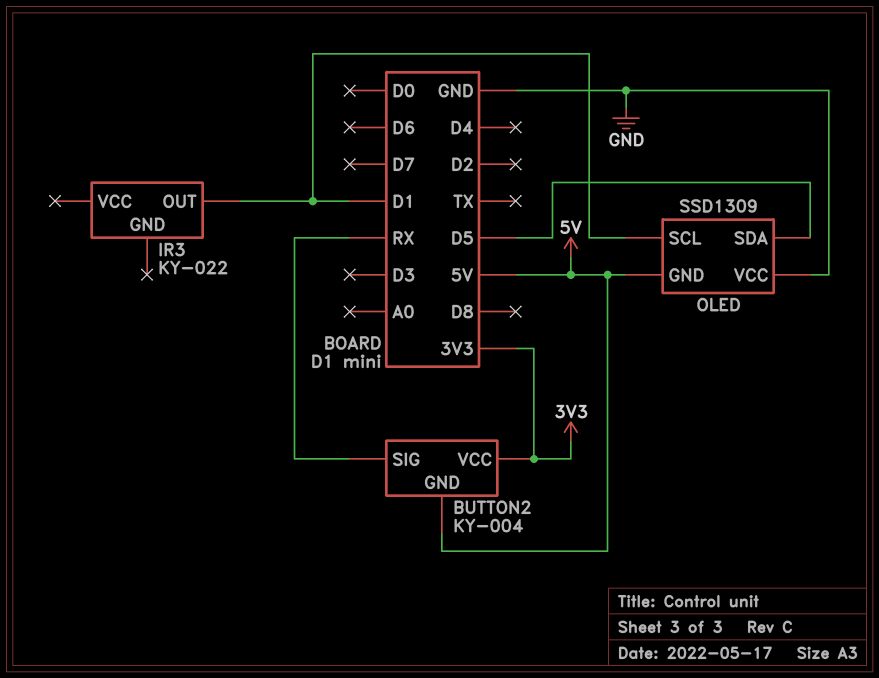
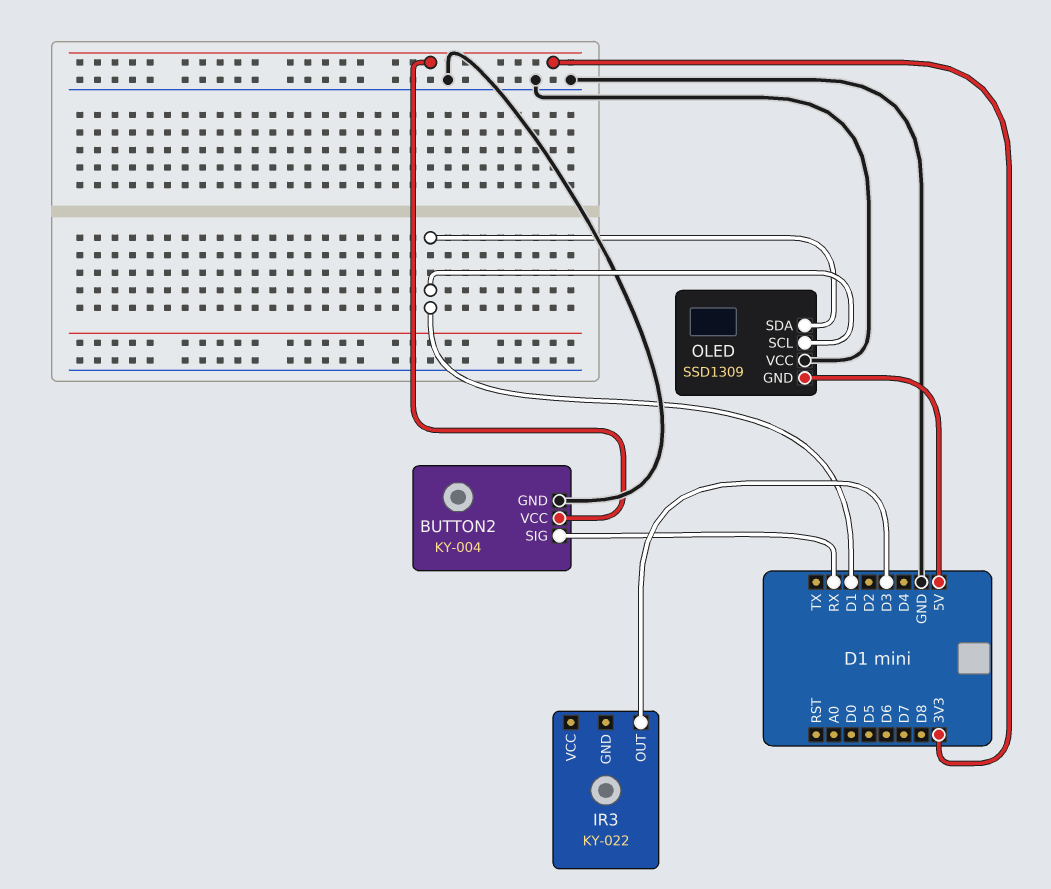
BUTTON2 pin GND: 5V -> GND
IR3 pin OUT: D1 -> D3
OLED pin SDA: D5 -> D1

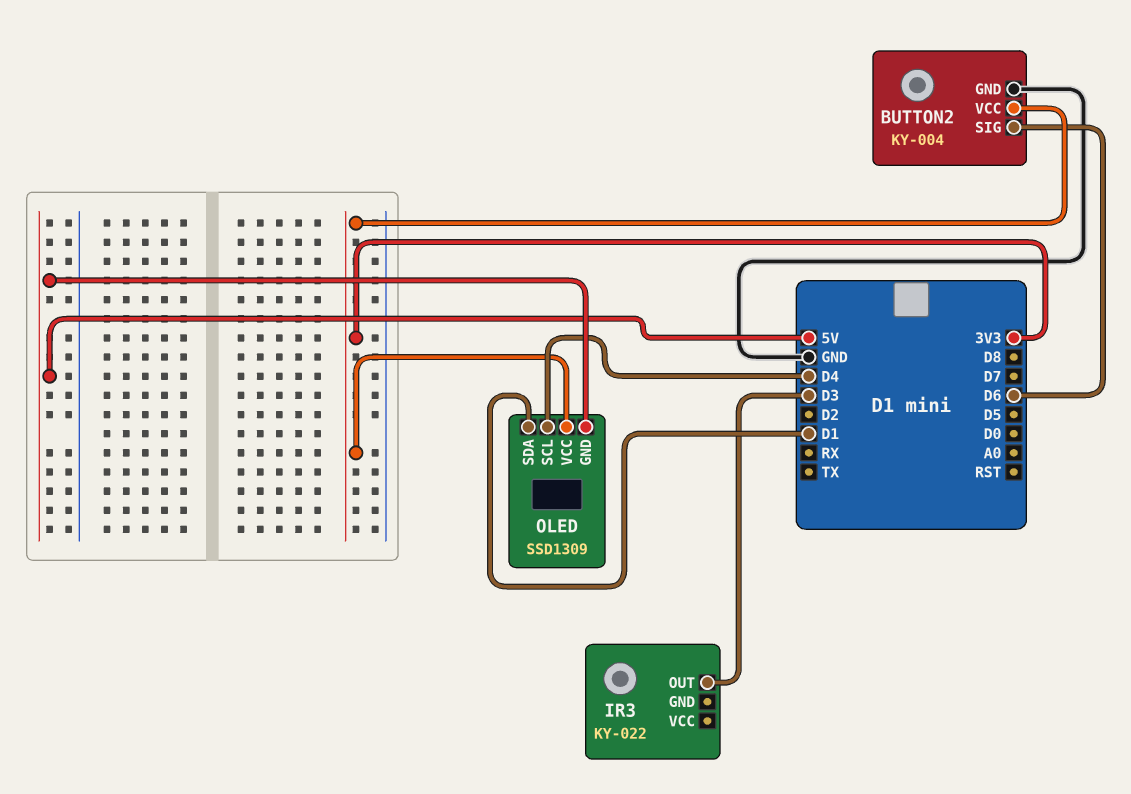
BUTTON2 pin SIG: RX -> D6
OLED pin SCL: D1 -> D4
OLED pin VCC: GND -> 3V3

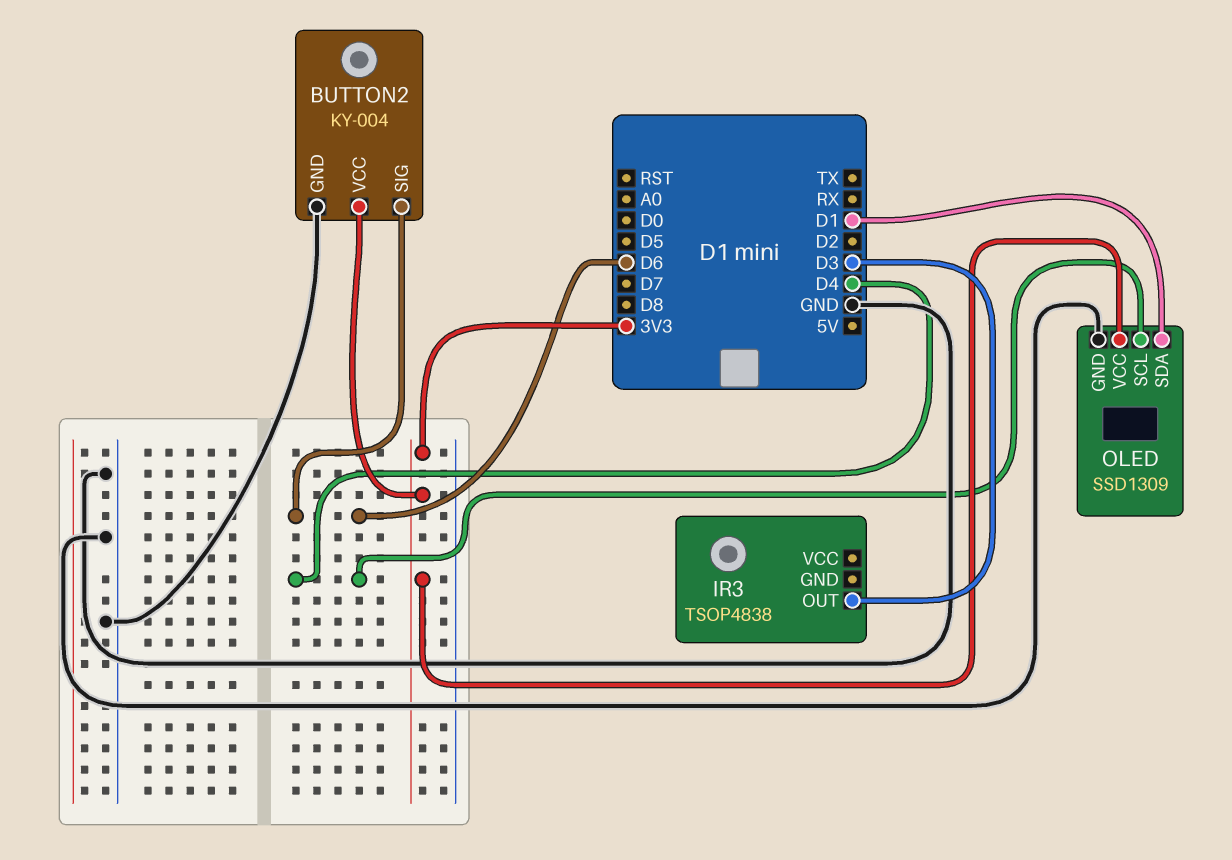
IR3: KY-022 -> TSOP4838
OLED pin GND: 5V -> GND

